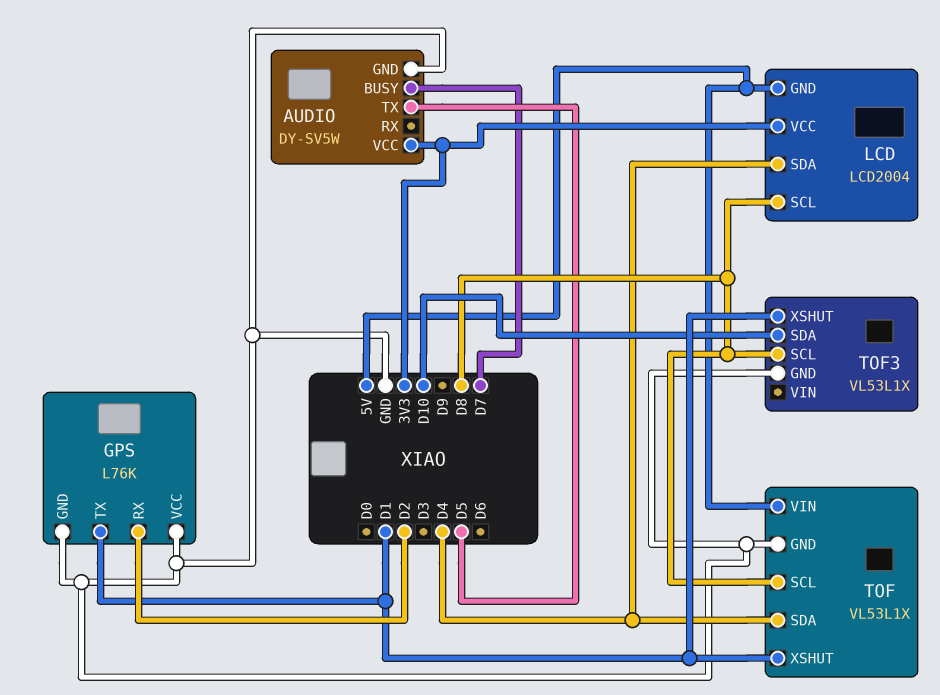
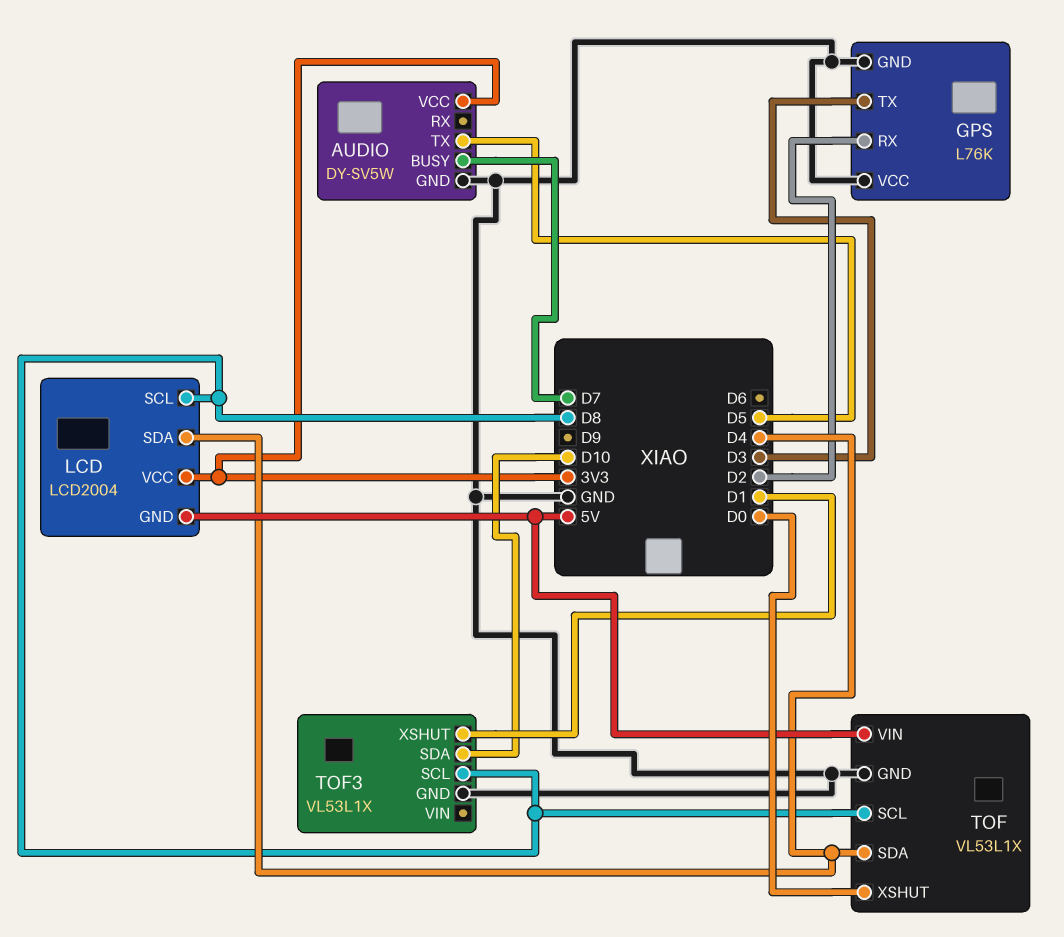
GPS pin TX: D1 -> D3
TOF pin XSHUT: D1 -> D0

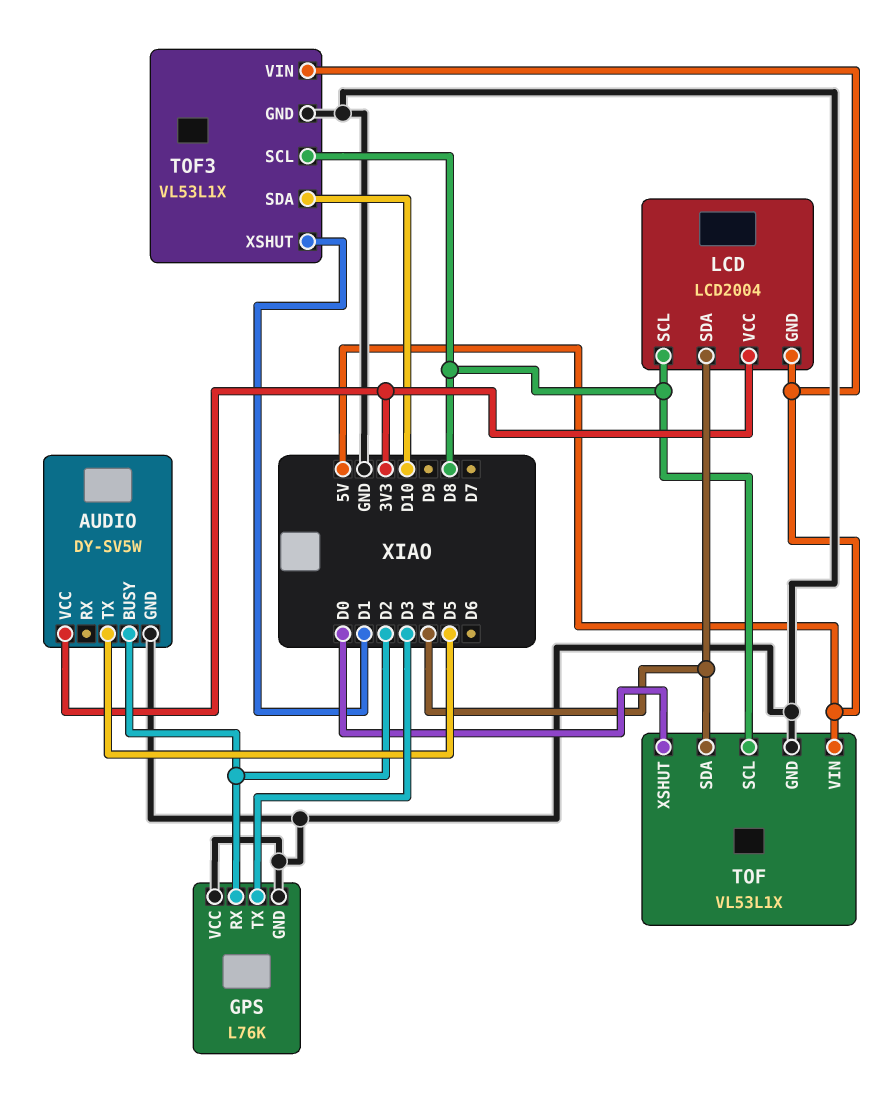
AUDIO pin BUSY: D7 -> D2
TOF3 pin VIN: none -> 5V

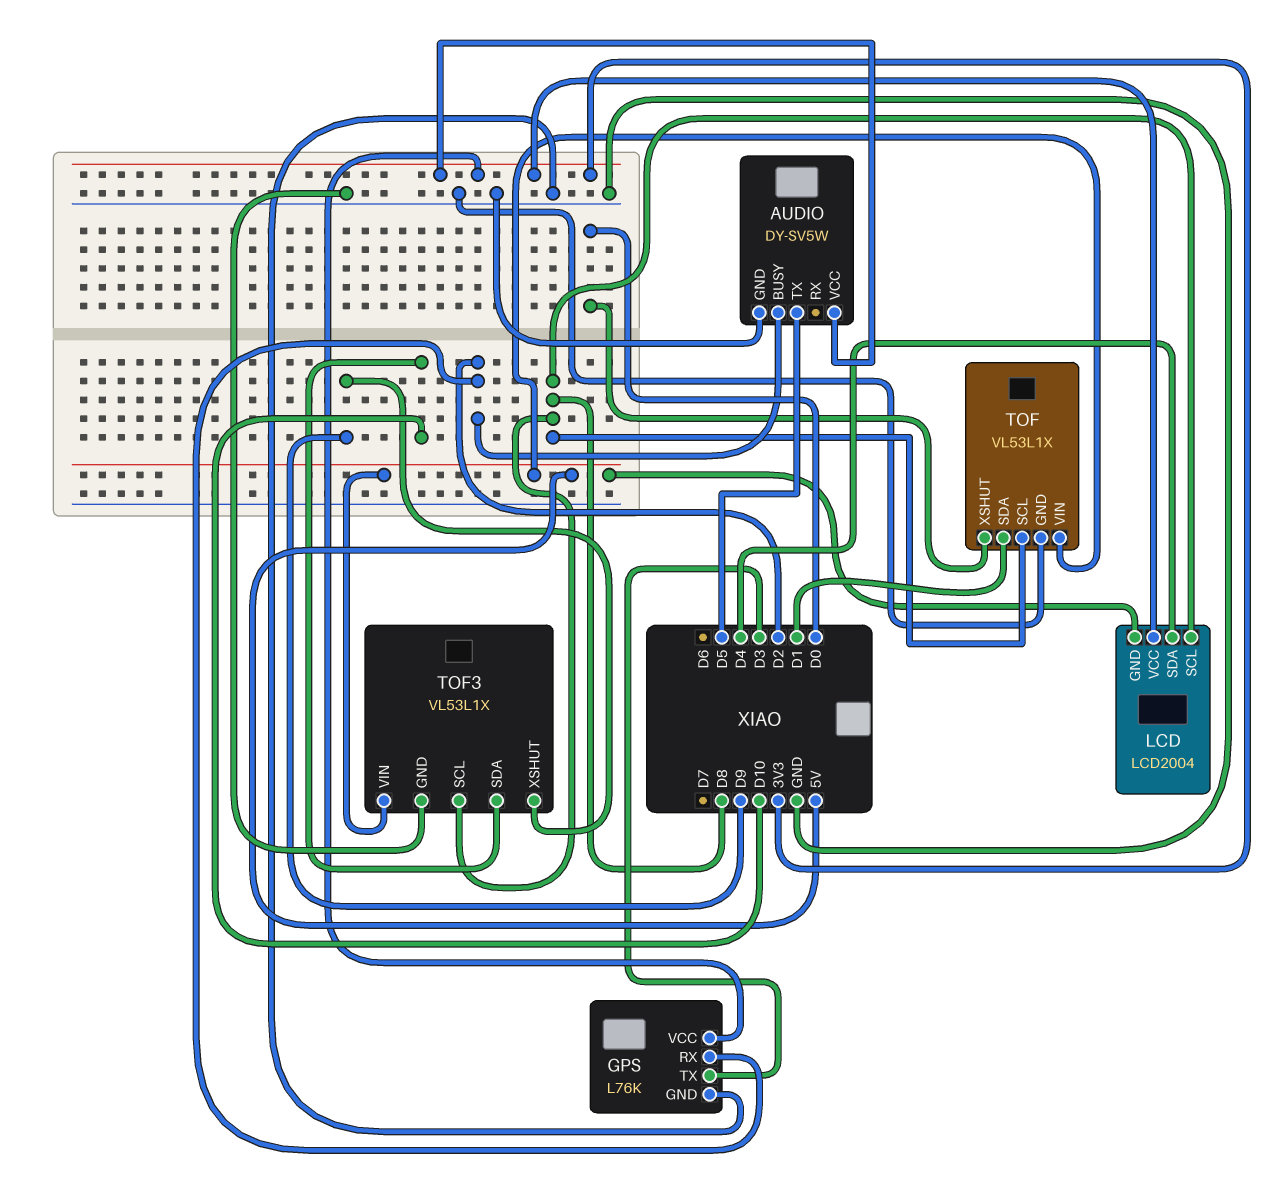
GPS pin VCC: GND -> 3V3
TOF pin SDA: D4 -> D1
TOF3 pin XSHUT: D1 -> D9

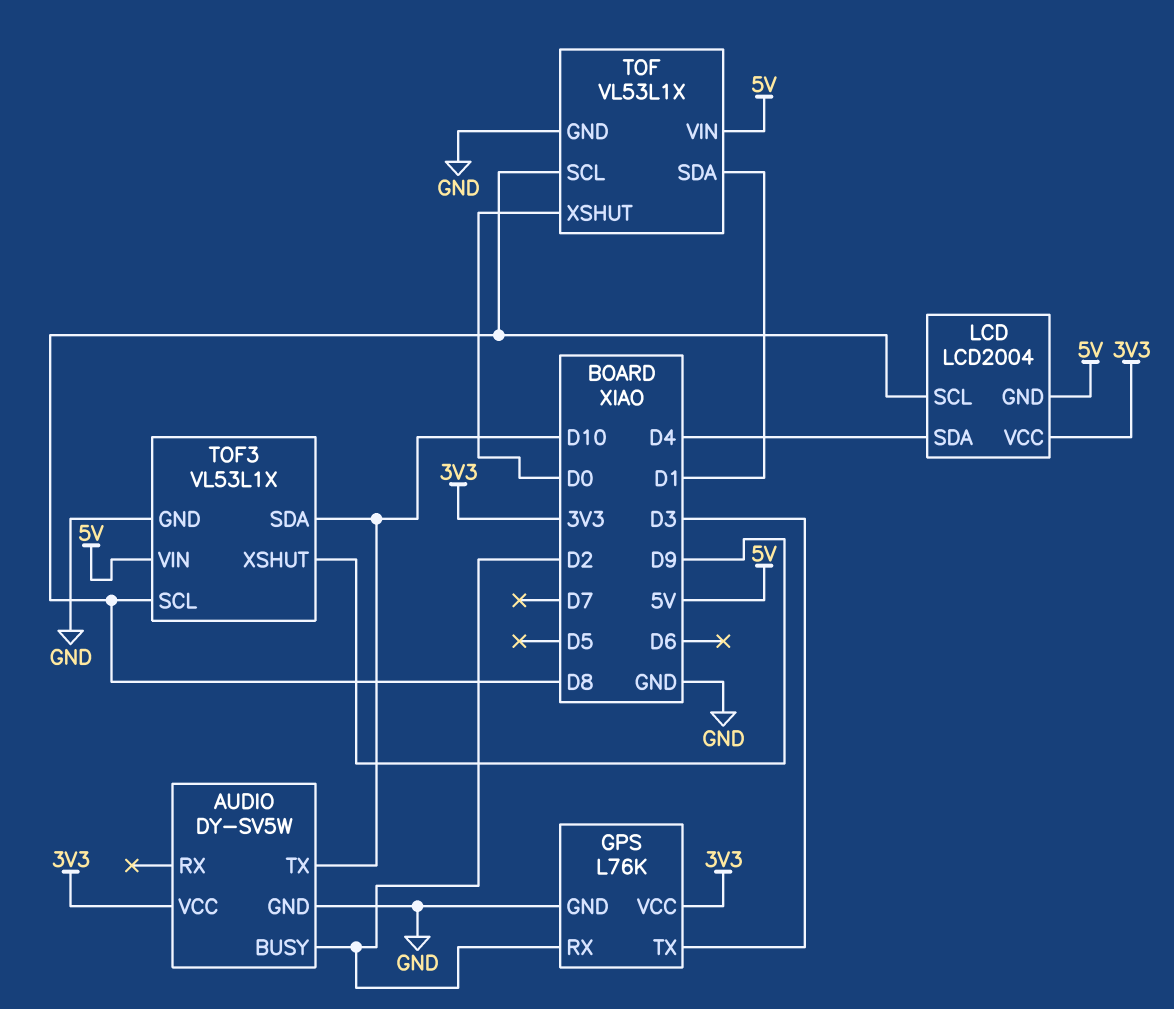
AUDIO pin TX: D5 -> D10

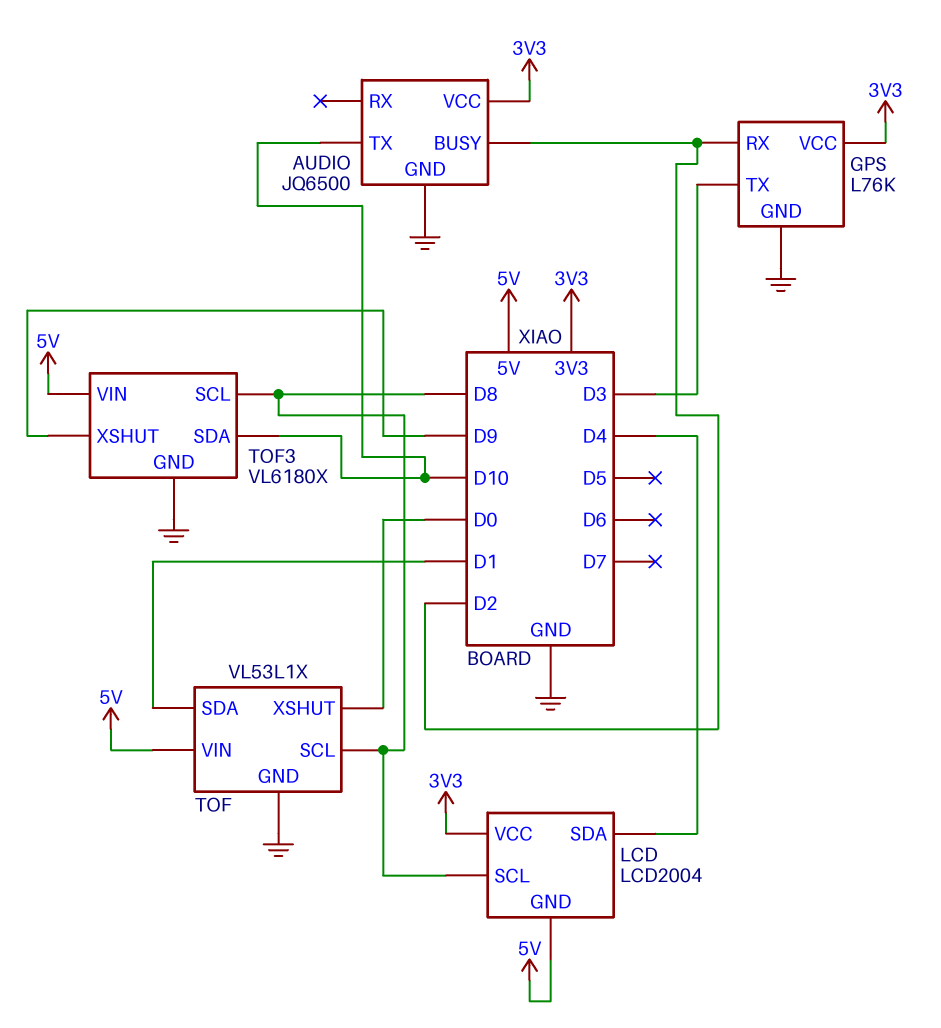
AUDIO: DY-SV5W -> JQ6500
TOF3: VL53L1X -> VL6180X

